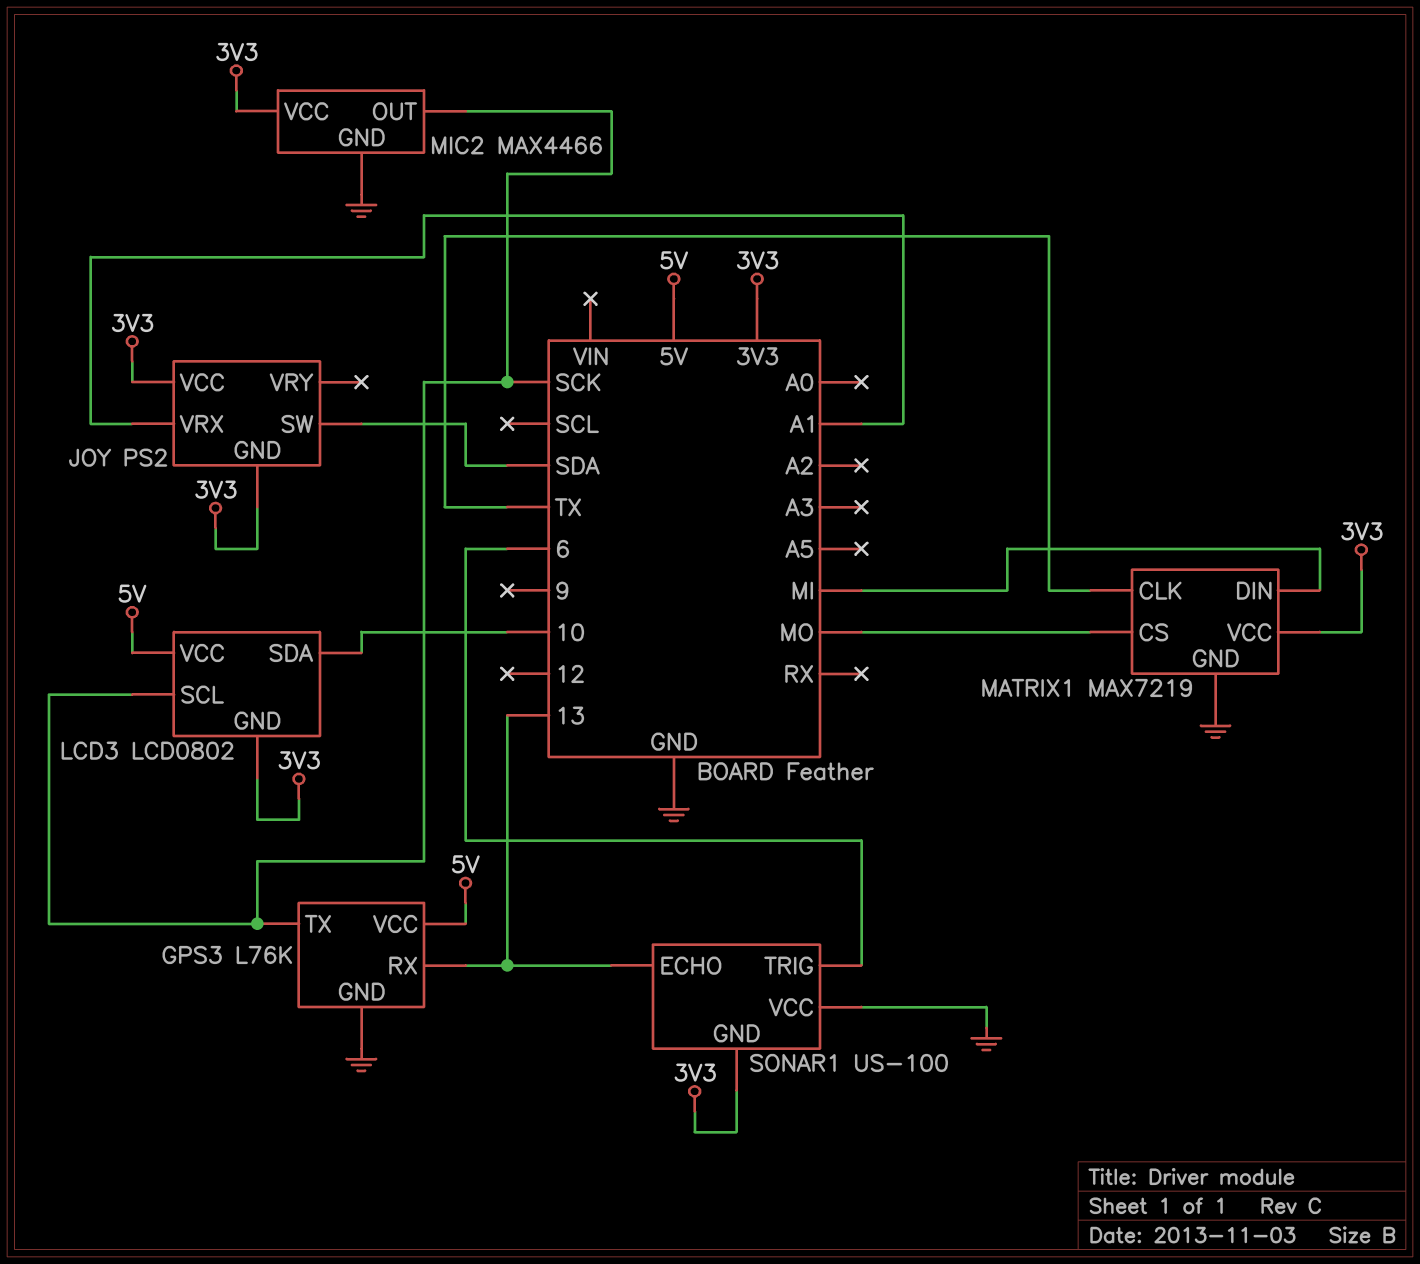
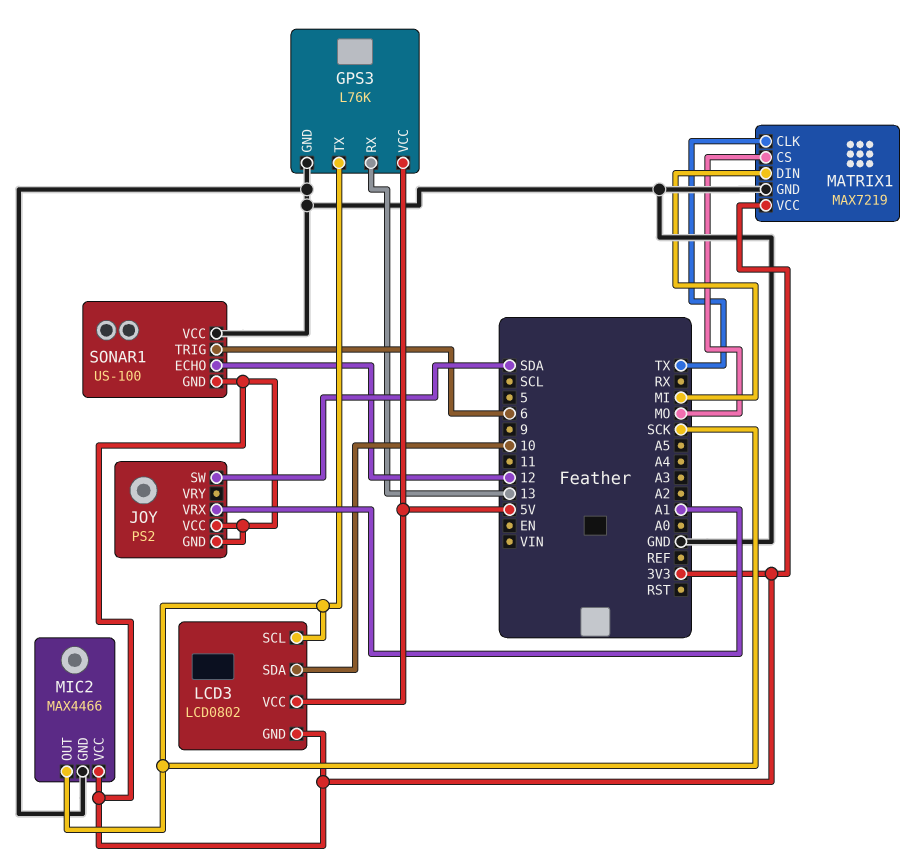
SONAR1 pin ECHO: 13 -> 12

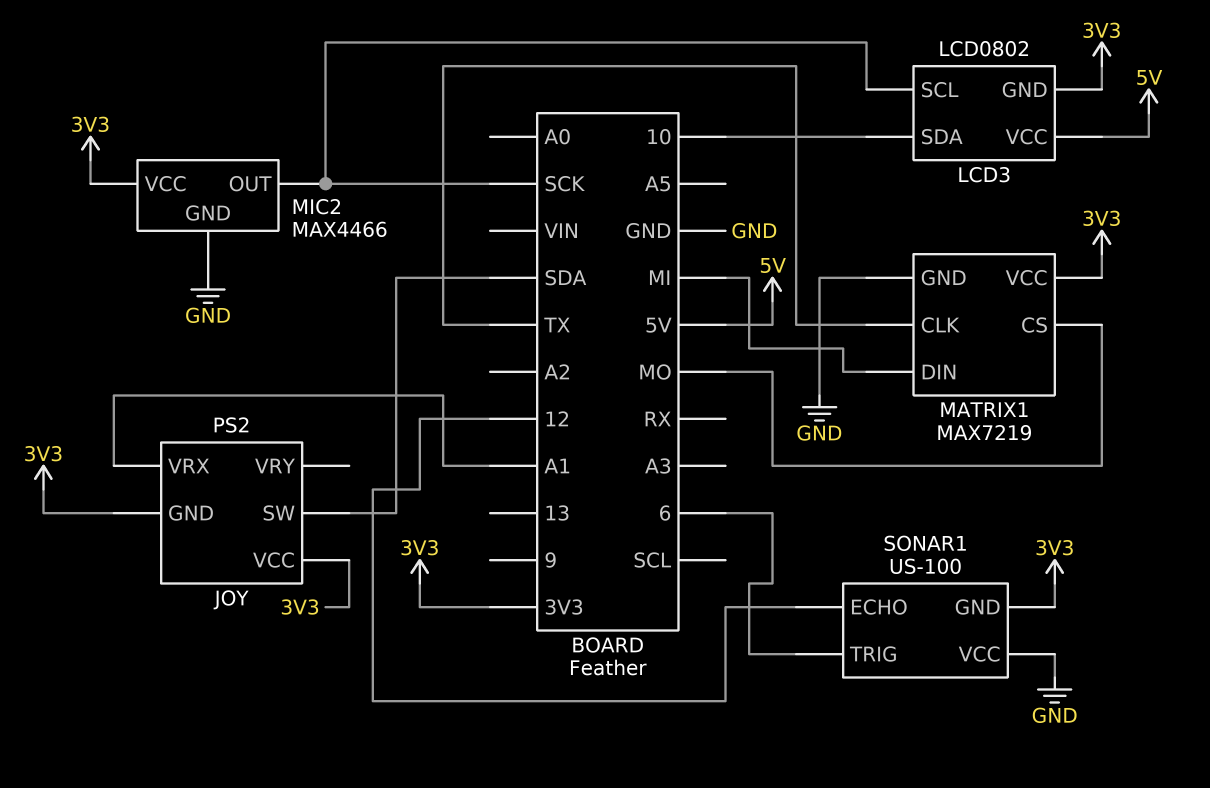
GPS3: L76K -> none
GPS3 pin GND: GND -> none
GPS3 pin RX: 13 -> none
GPS3 pin TX: SCK -> none
GPS3 pin VCC: 5V -> none

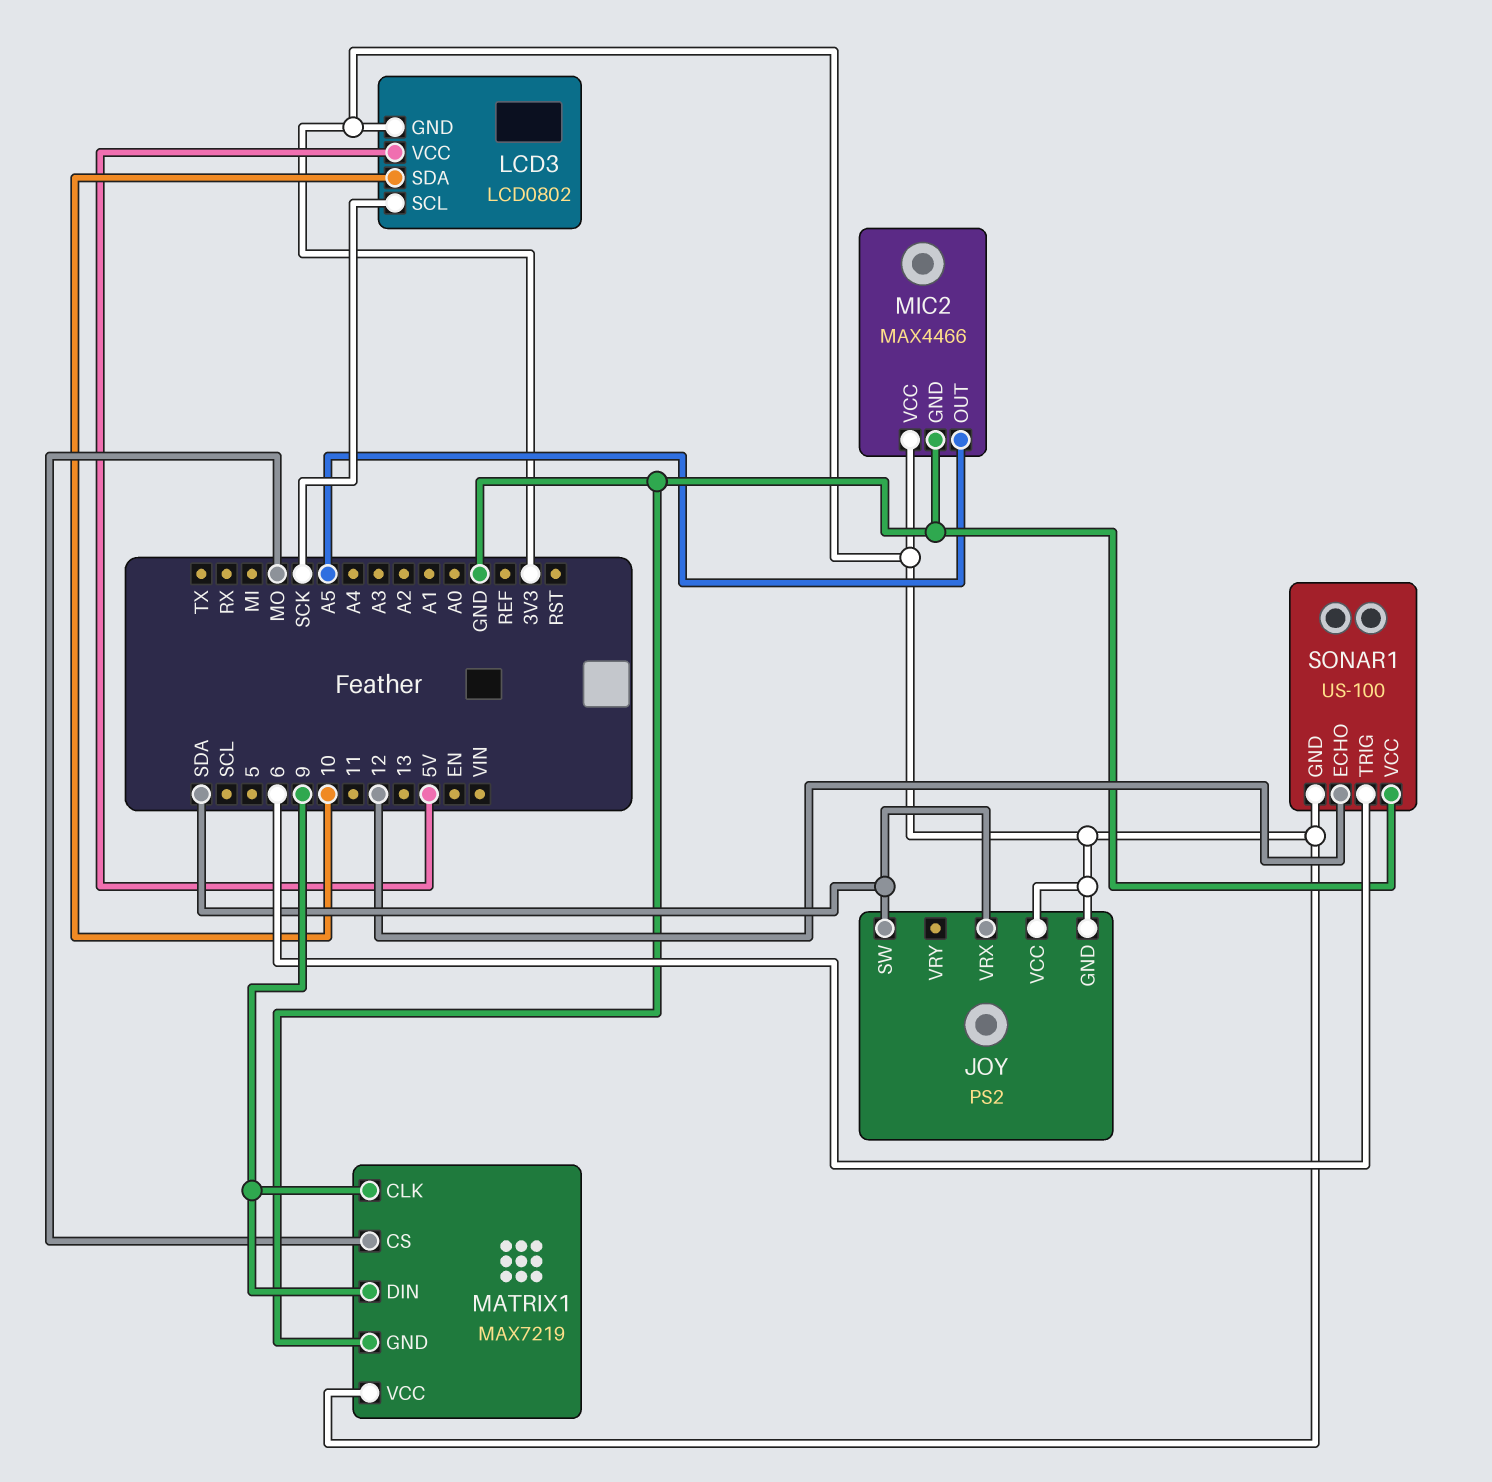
JOY pin VRX: A1 -> SDA
MATRIX1 pin CLK: TX -> 9
MATRIX1 pin DIN: MI -> 9
MIC2 pin OUT: SCK -> A5

